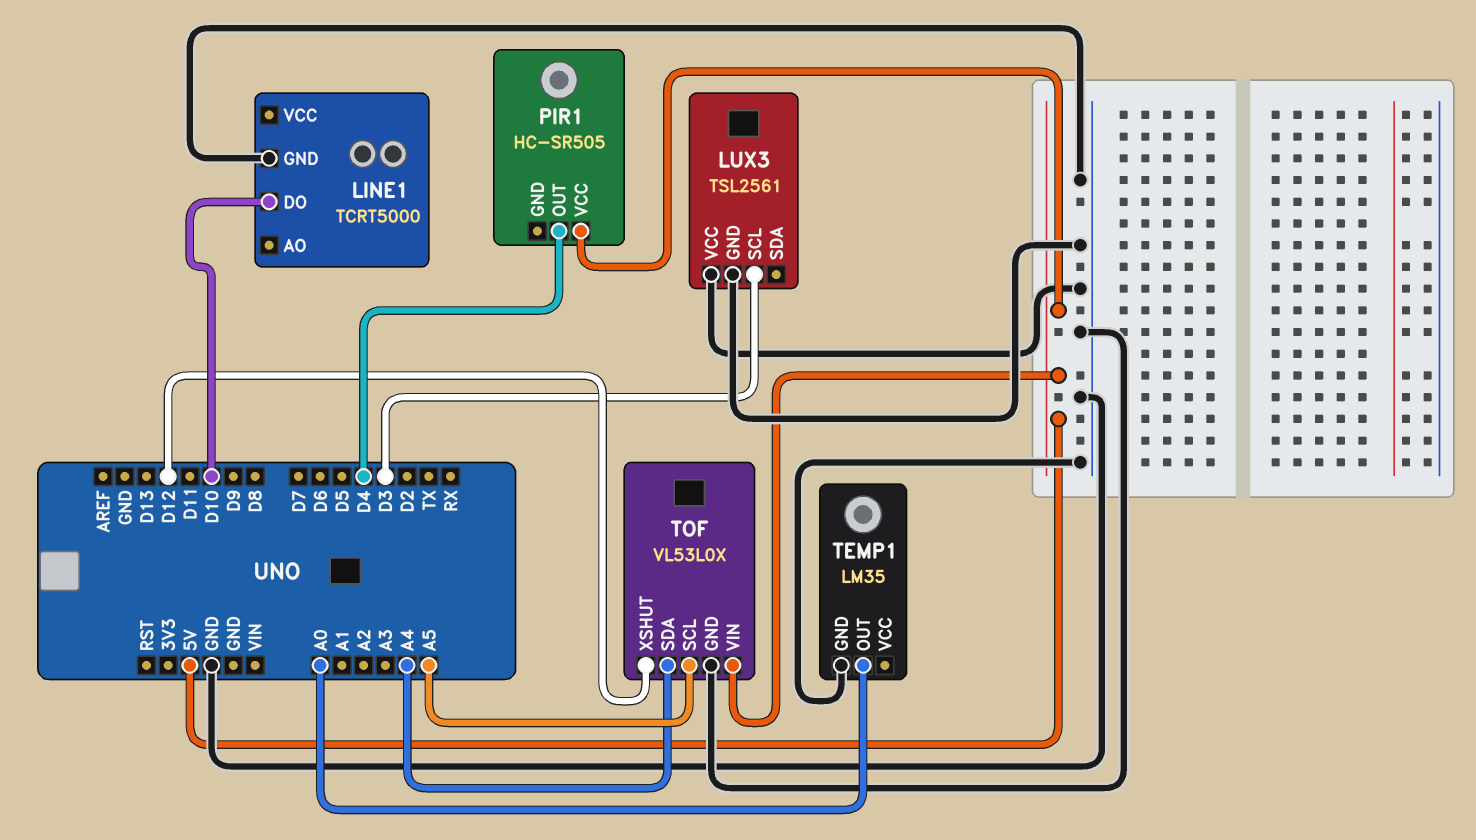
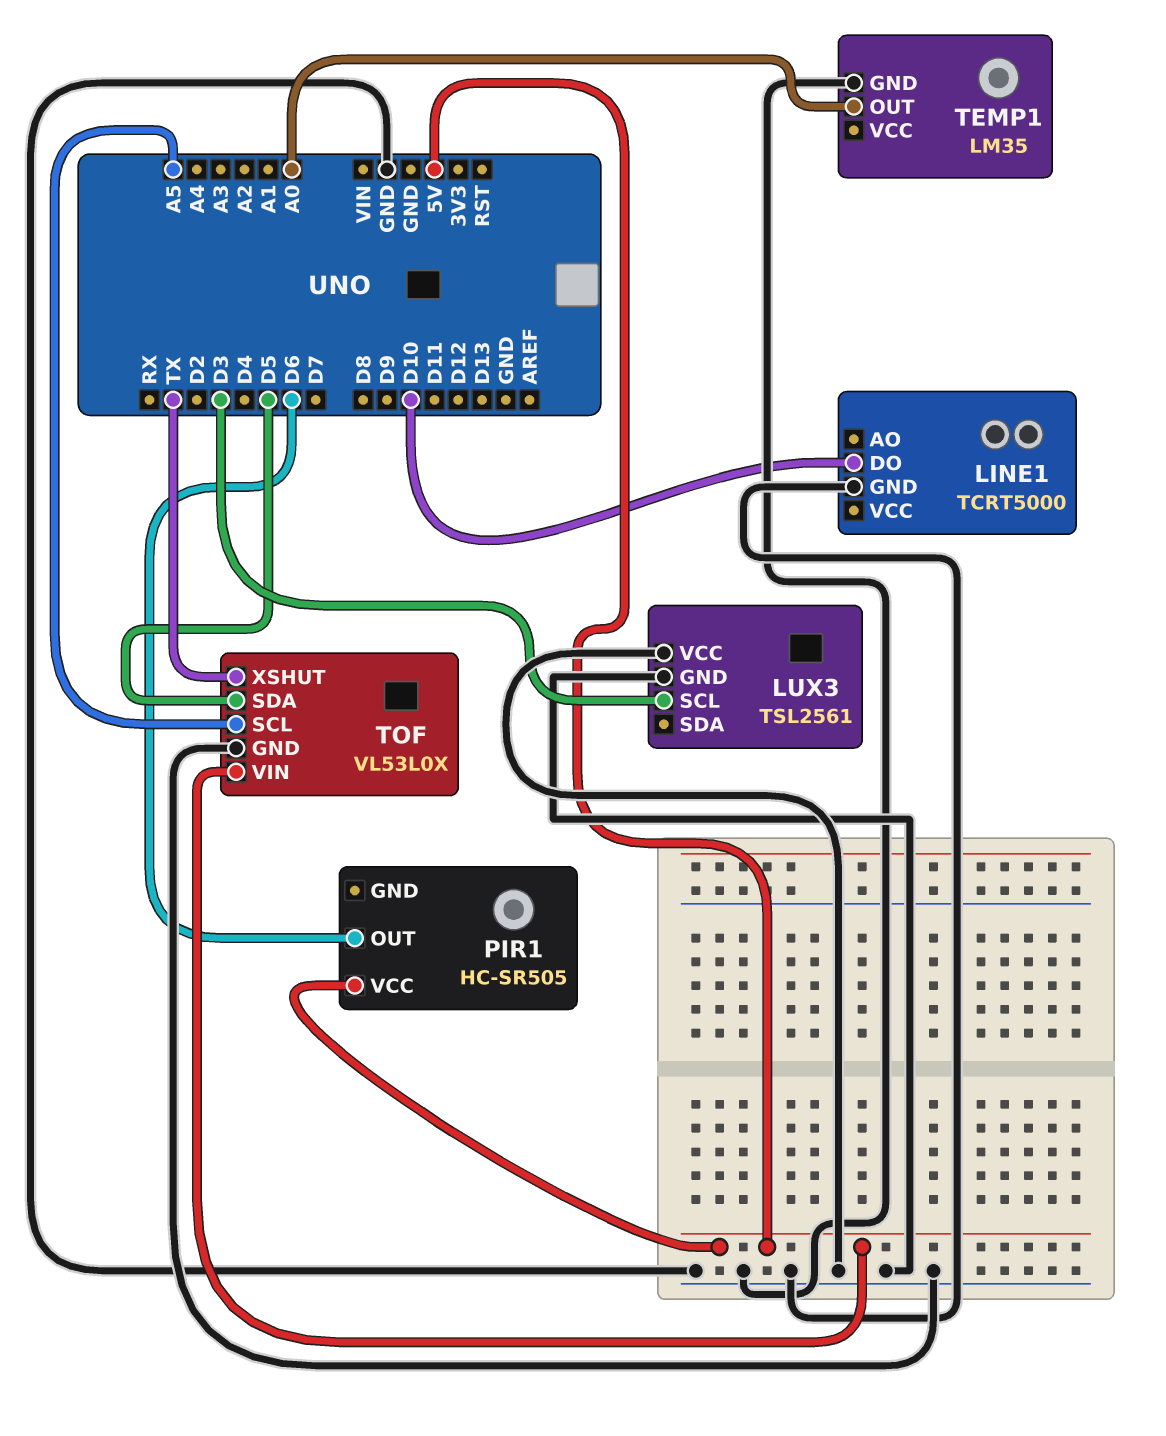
PIR1 pin OUT: D4 -> D6
TOF pin SDA: A4 -> D5
TOF pin XSHUT: D12 -> TX

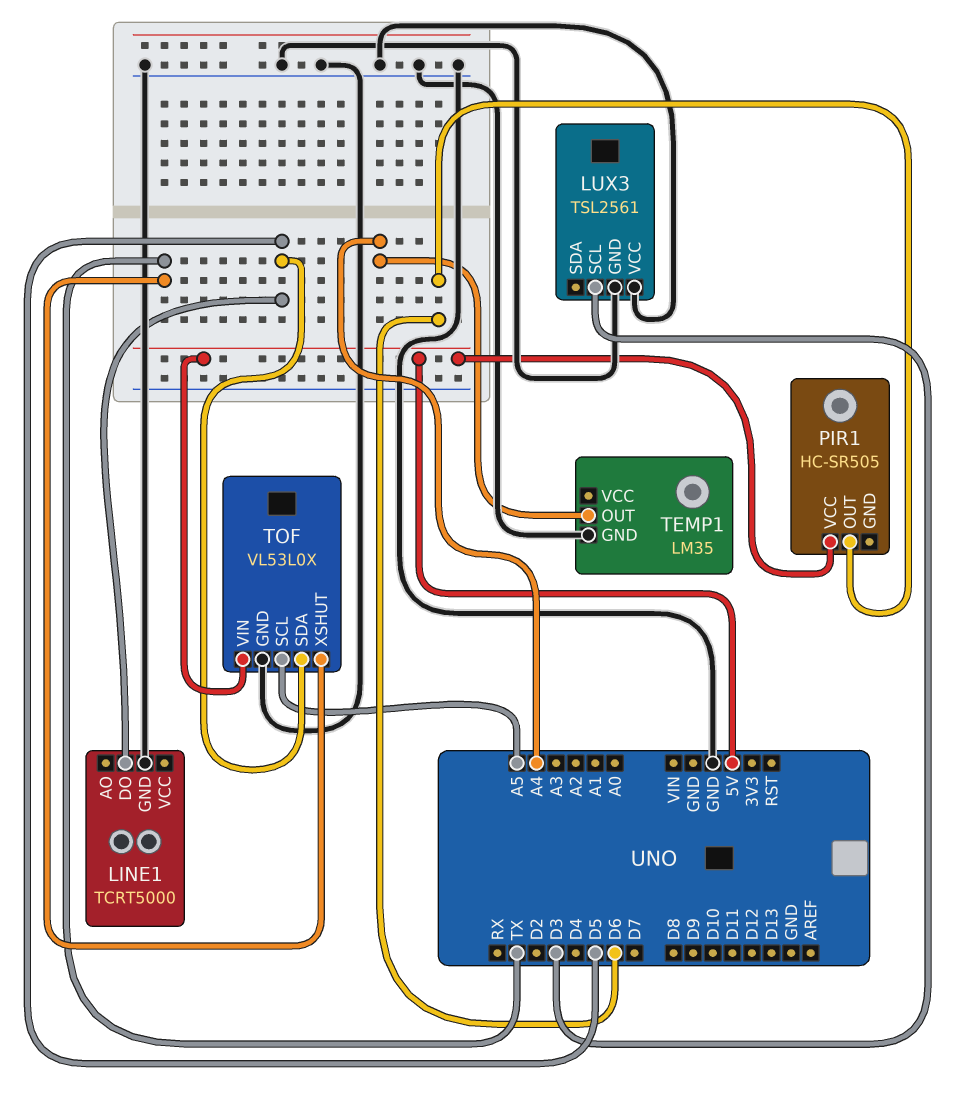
LINE1 pin DO: D10 -> D5
TEMP1 pin OUT: A0 -> A4

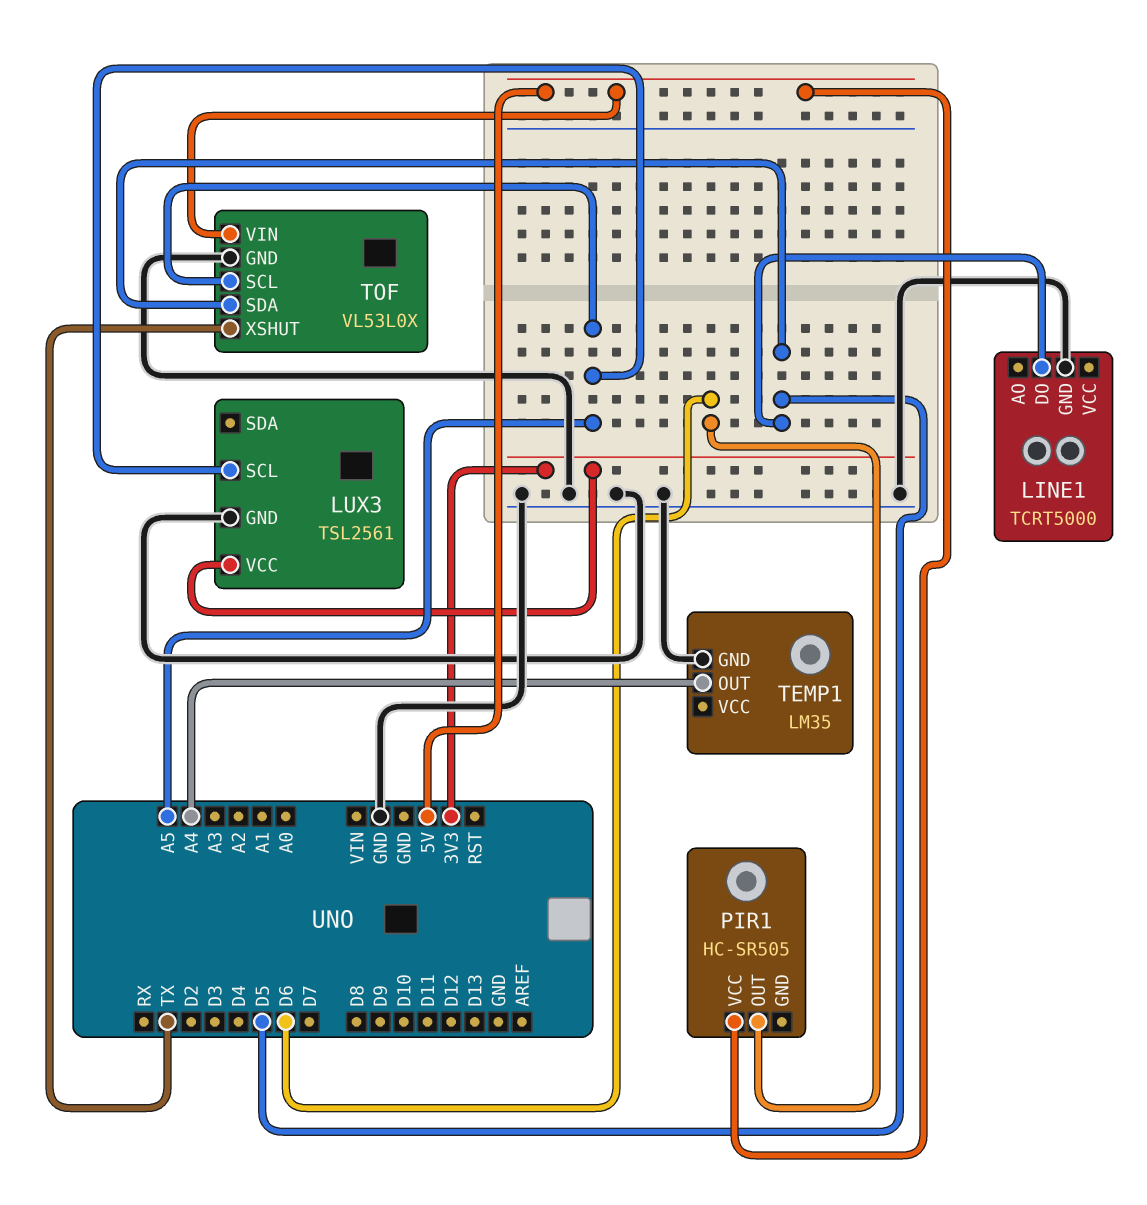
LUX3 pin SCL: D3 -> A5
LUX3 pin VCC: GND -> 3V3

